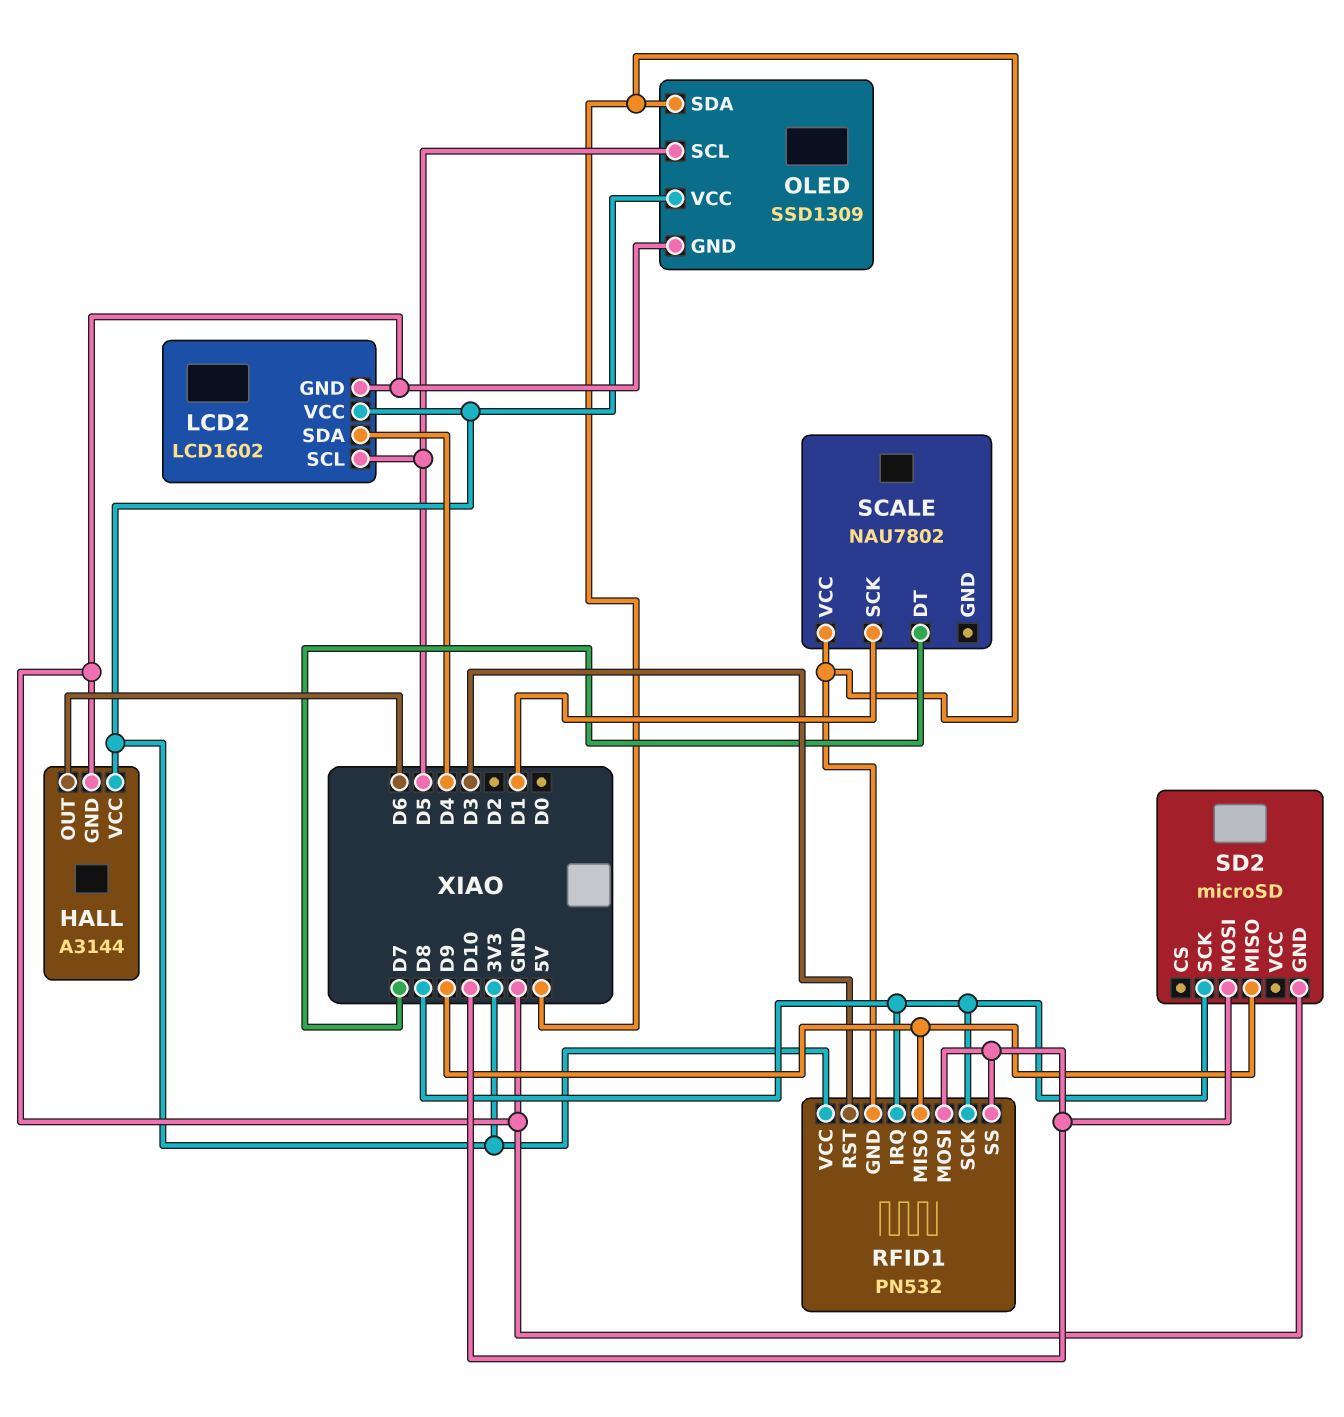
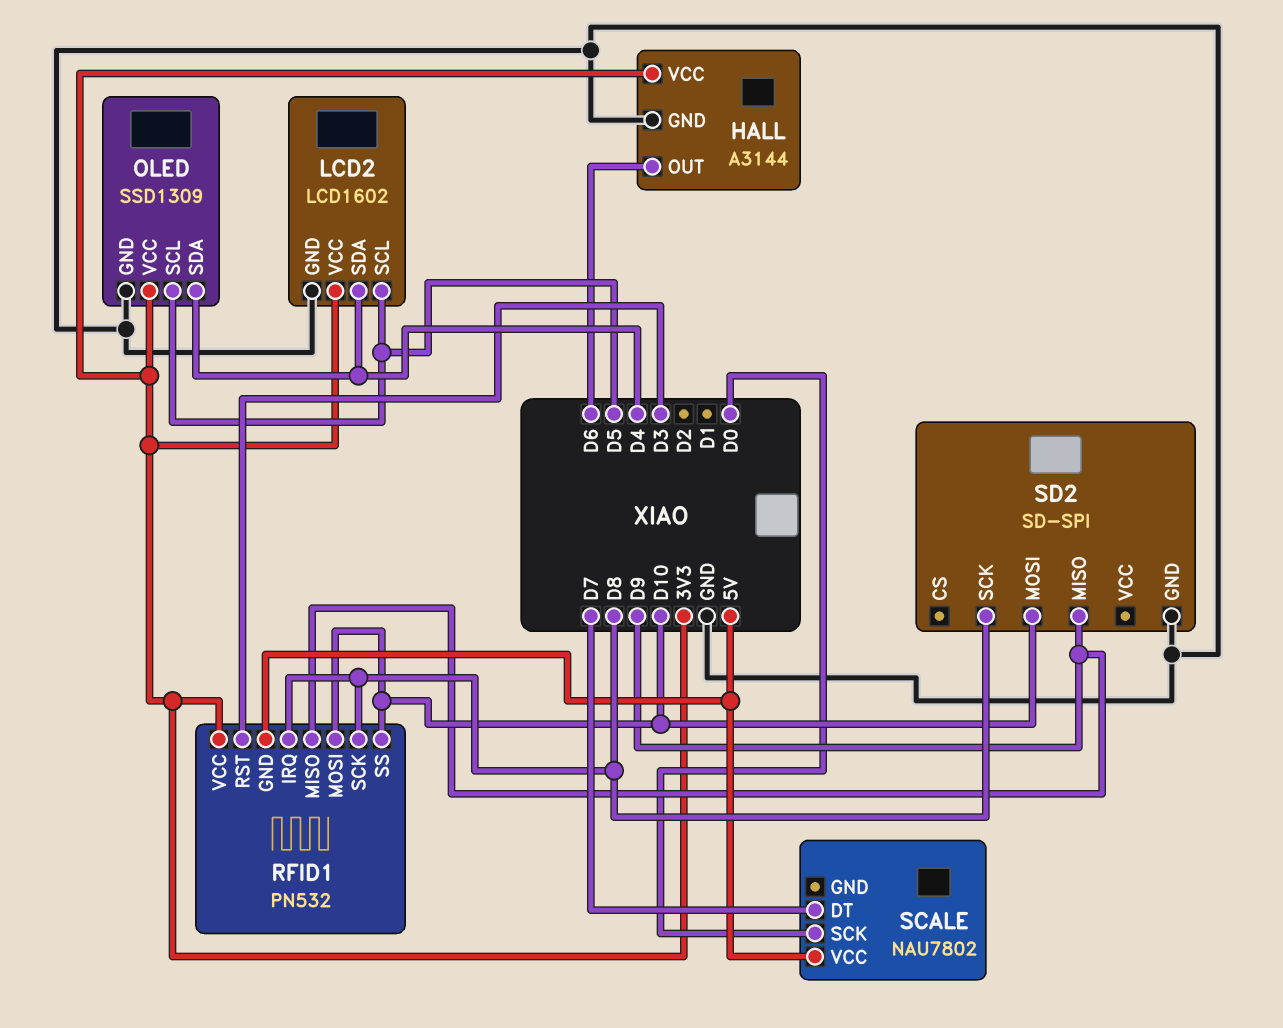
OLED pin SDA: 5V -> D4
SCALE pin SCK: D1 -> D0
SD2: microSD -> SD-SPI

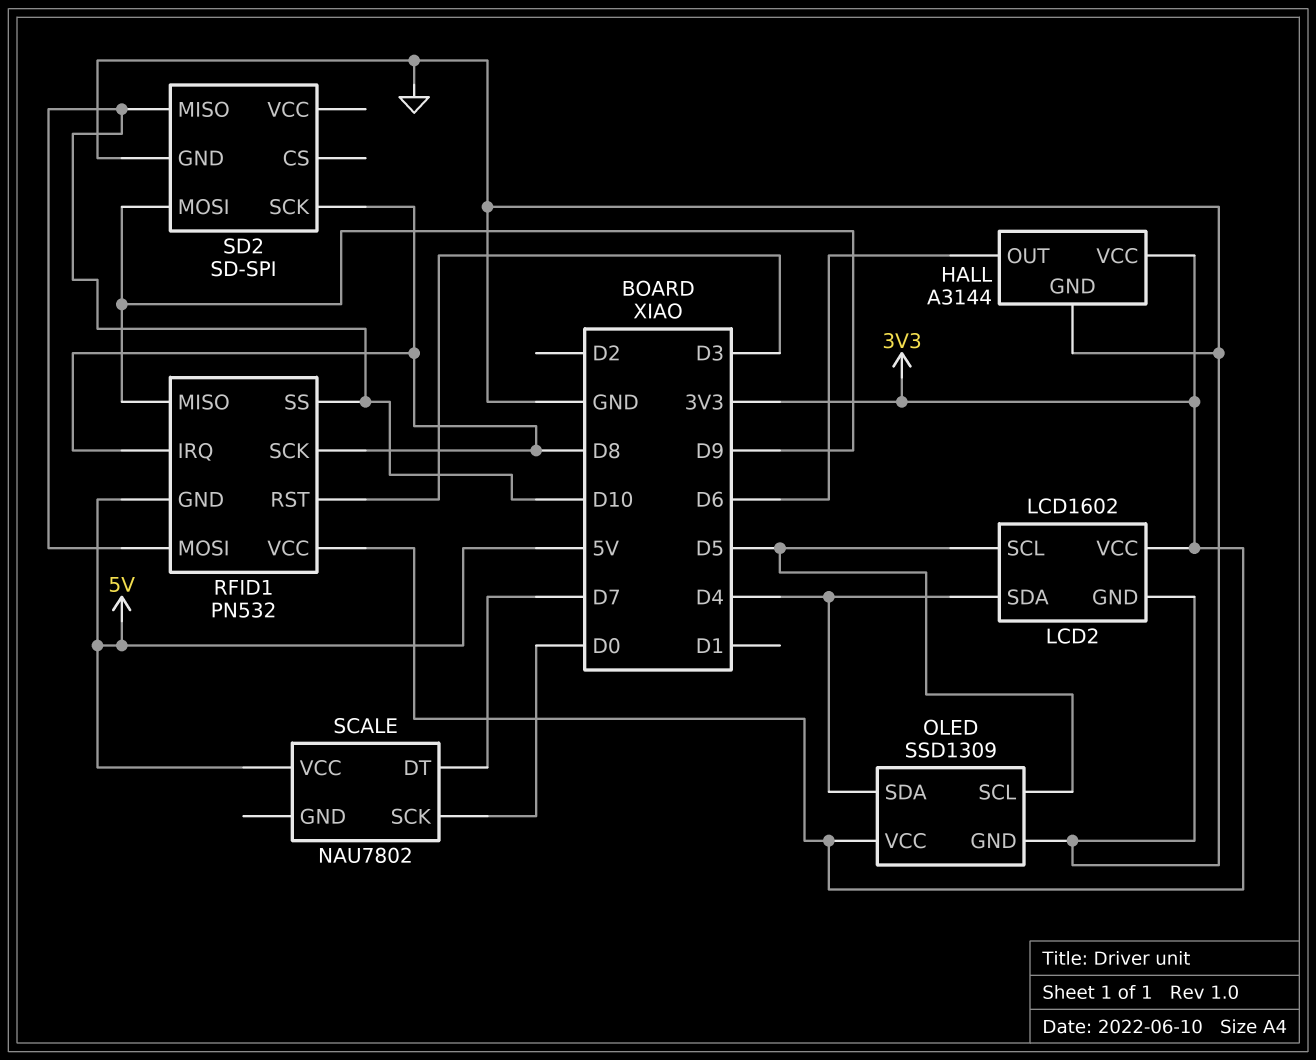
SD2 pin MISO: D9 -> D10
SD2 pin MOSI: D10 -> D9

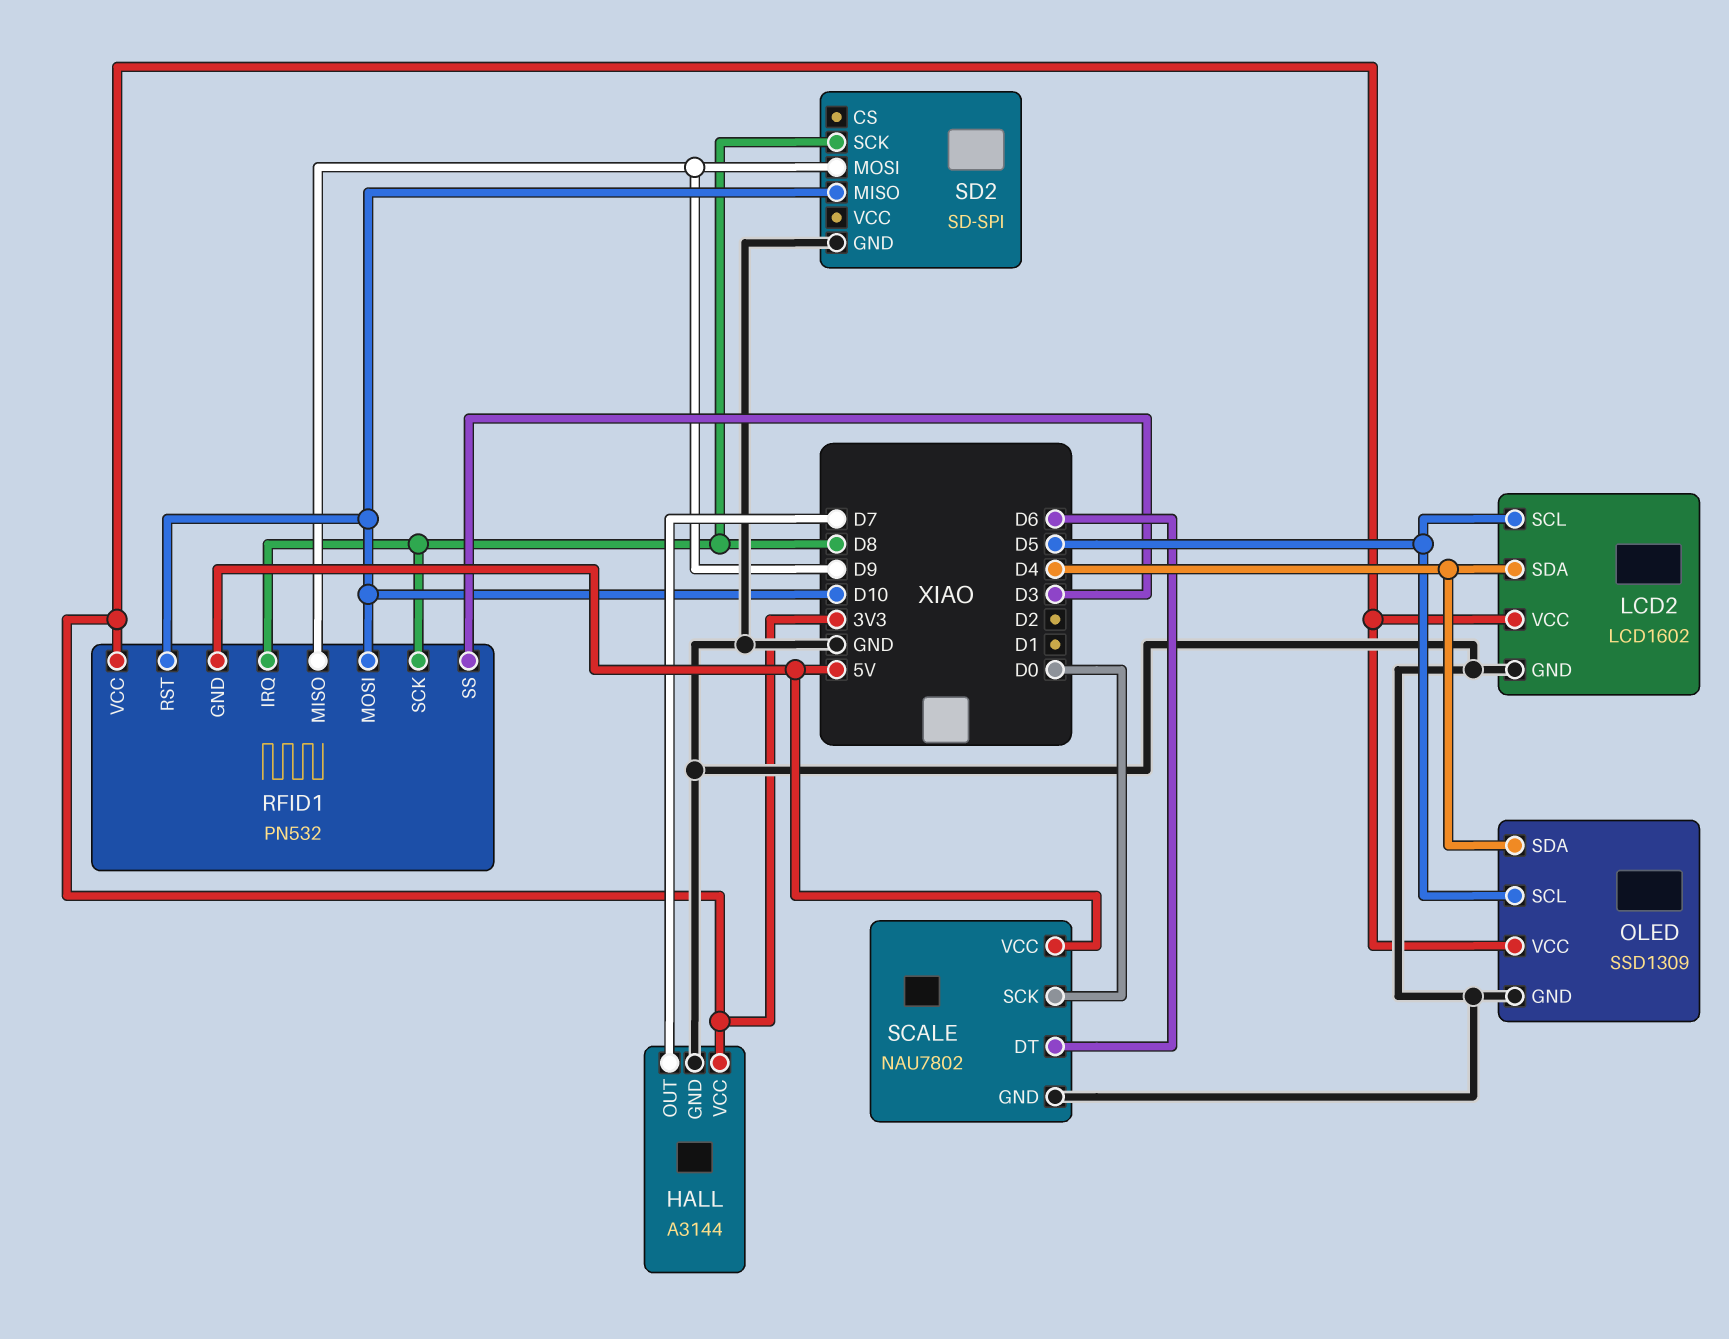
HALL pin OUT: D6 -> D7
RFID1 pin RST: D3 -> D10
RFID1 pin SS: D10 -> D3
SCALE pin DT: D7 -> D6
SCALE pin GND: none -> GND

